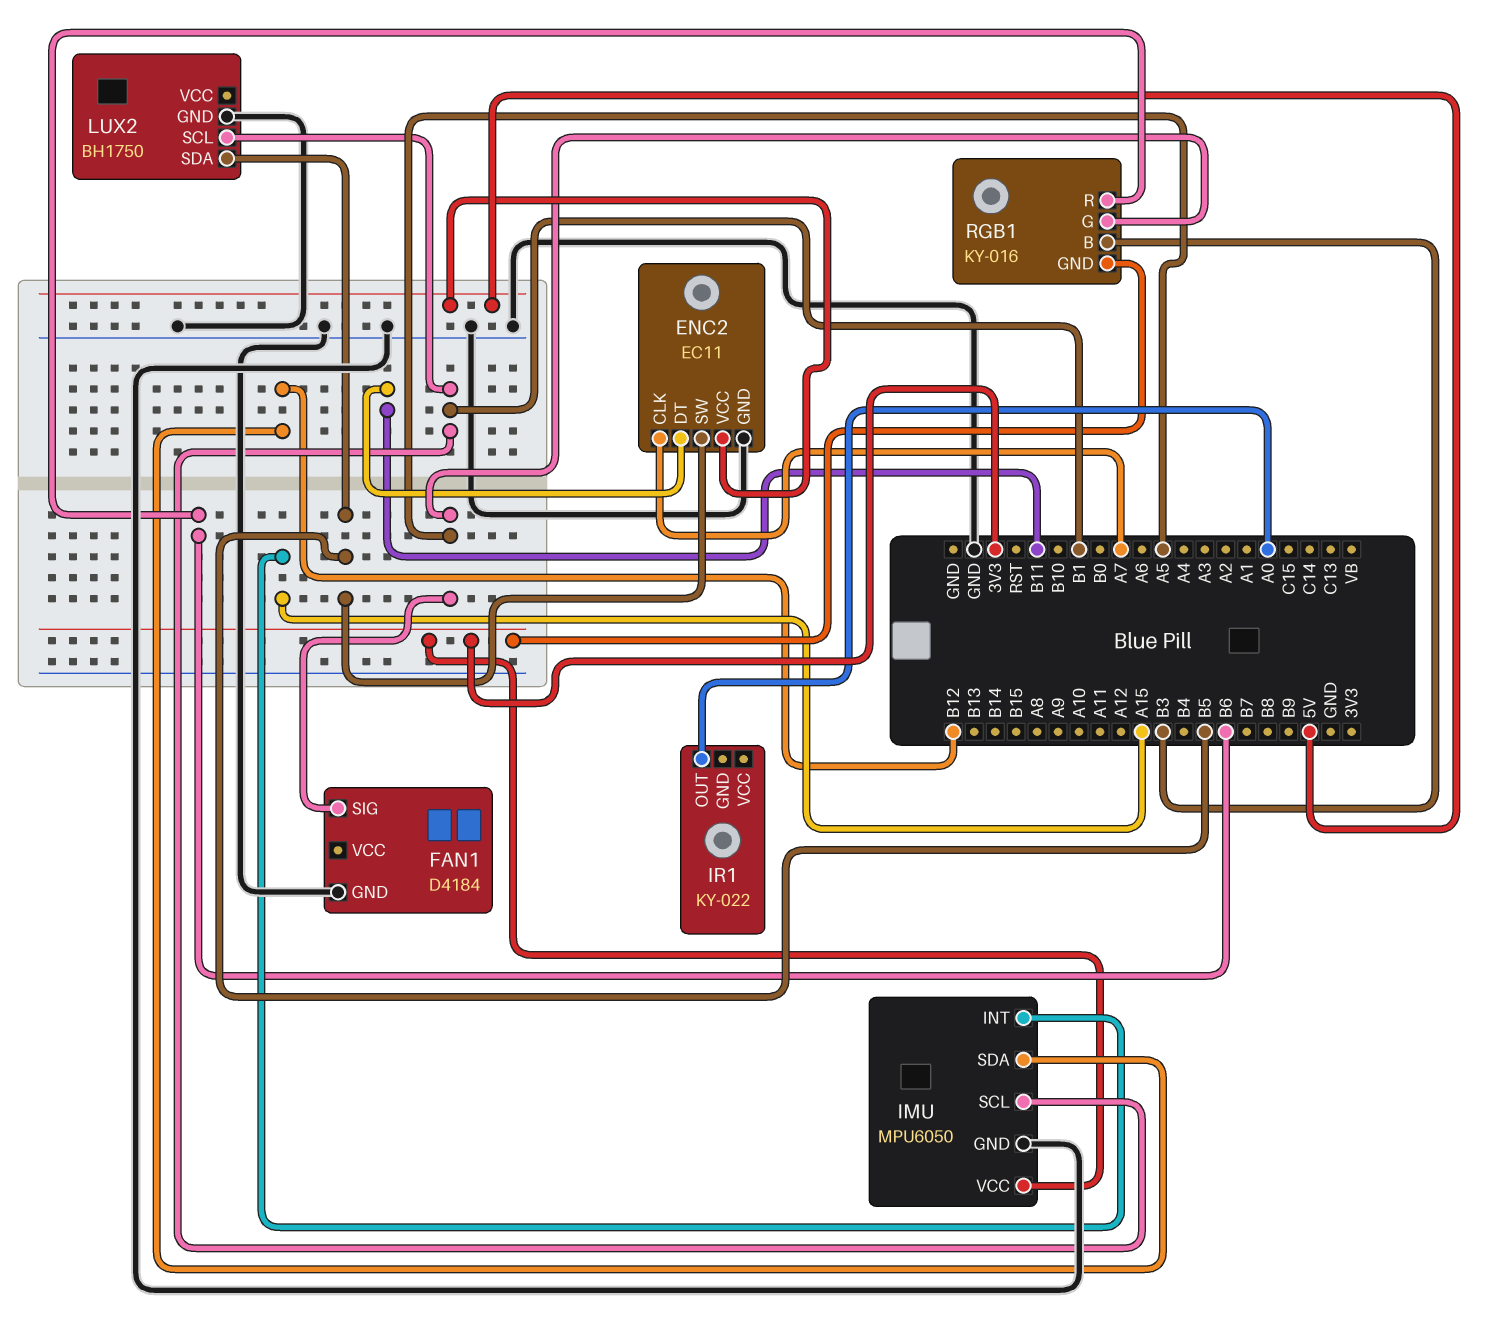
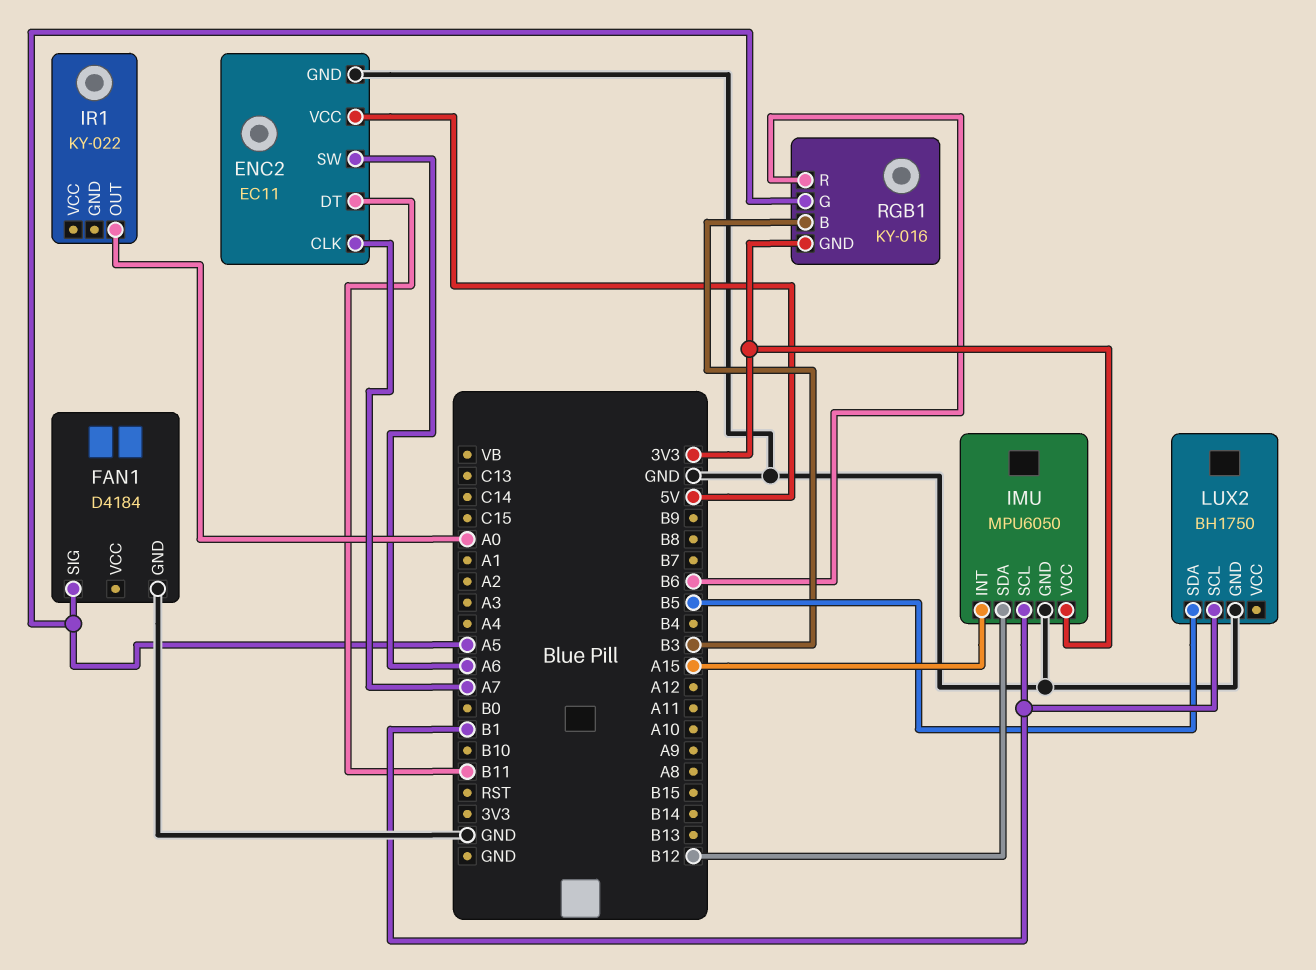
ENC2 pin SW: B5 -> A6

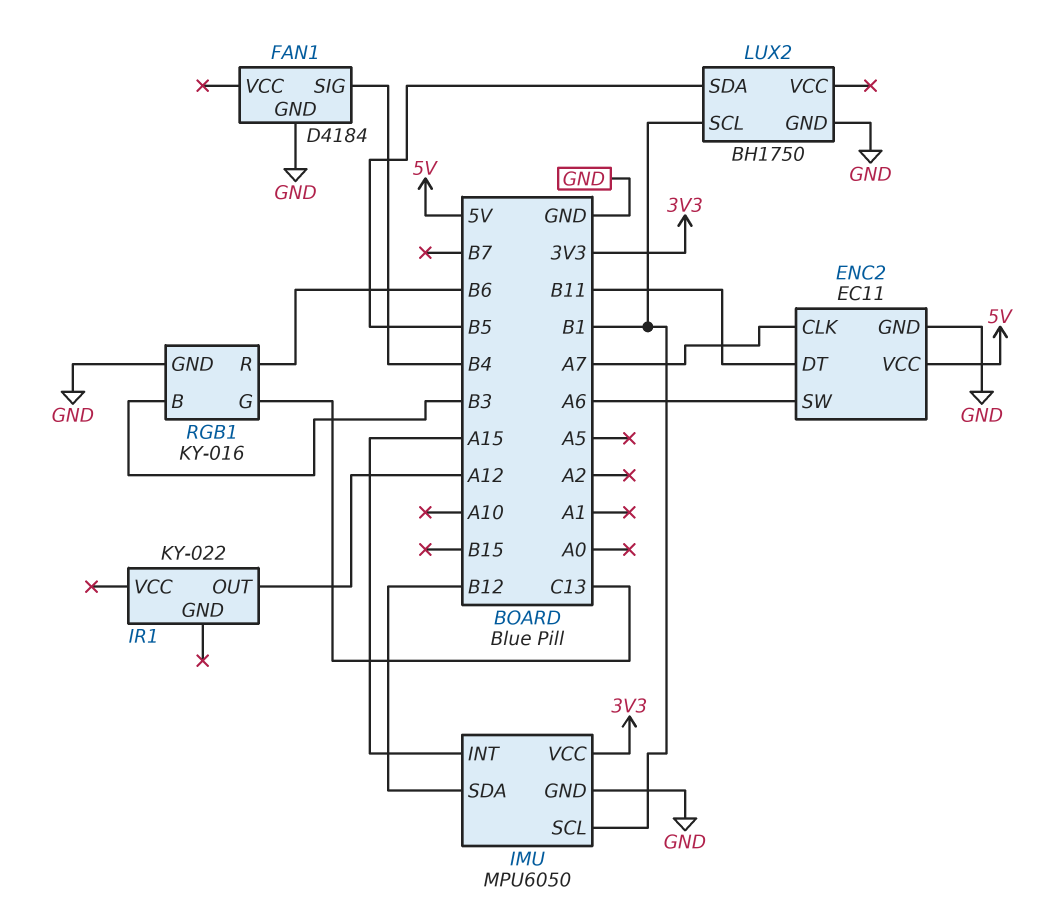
FAN1 pin SIG: A5 -> B4
IR1 pin OUT: A0 -> A12
RGB1 pin G: A5 -> C13
RGB1 pin GND: 3V3 -> GND

